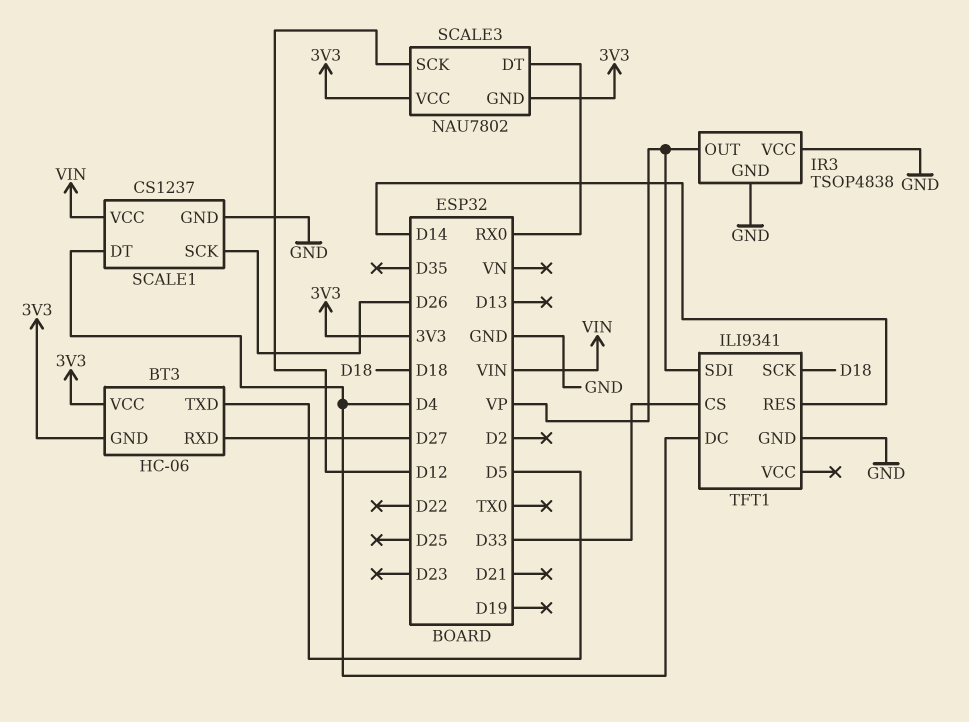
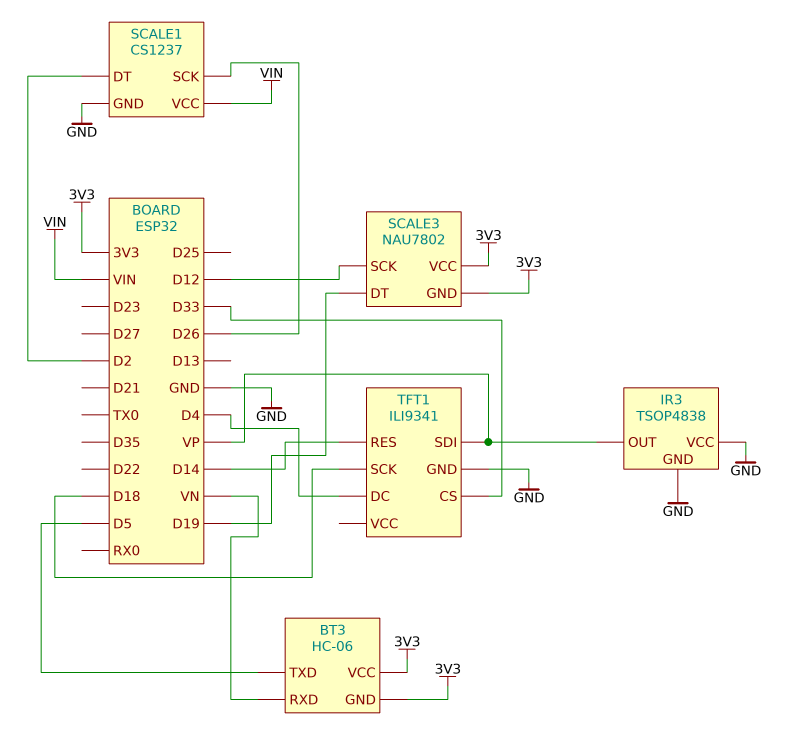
BT3 pin RXD: D27 -> VN
SCALE1 pin DT: D4 -> D2
SCALE3 pin DT: RX0 -> D19

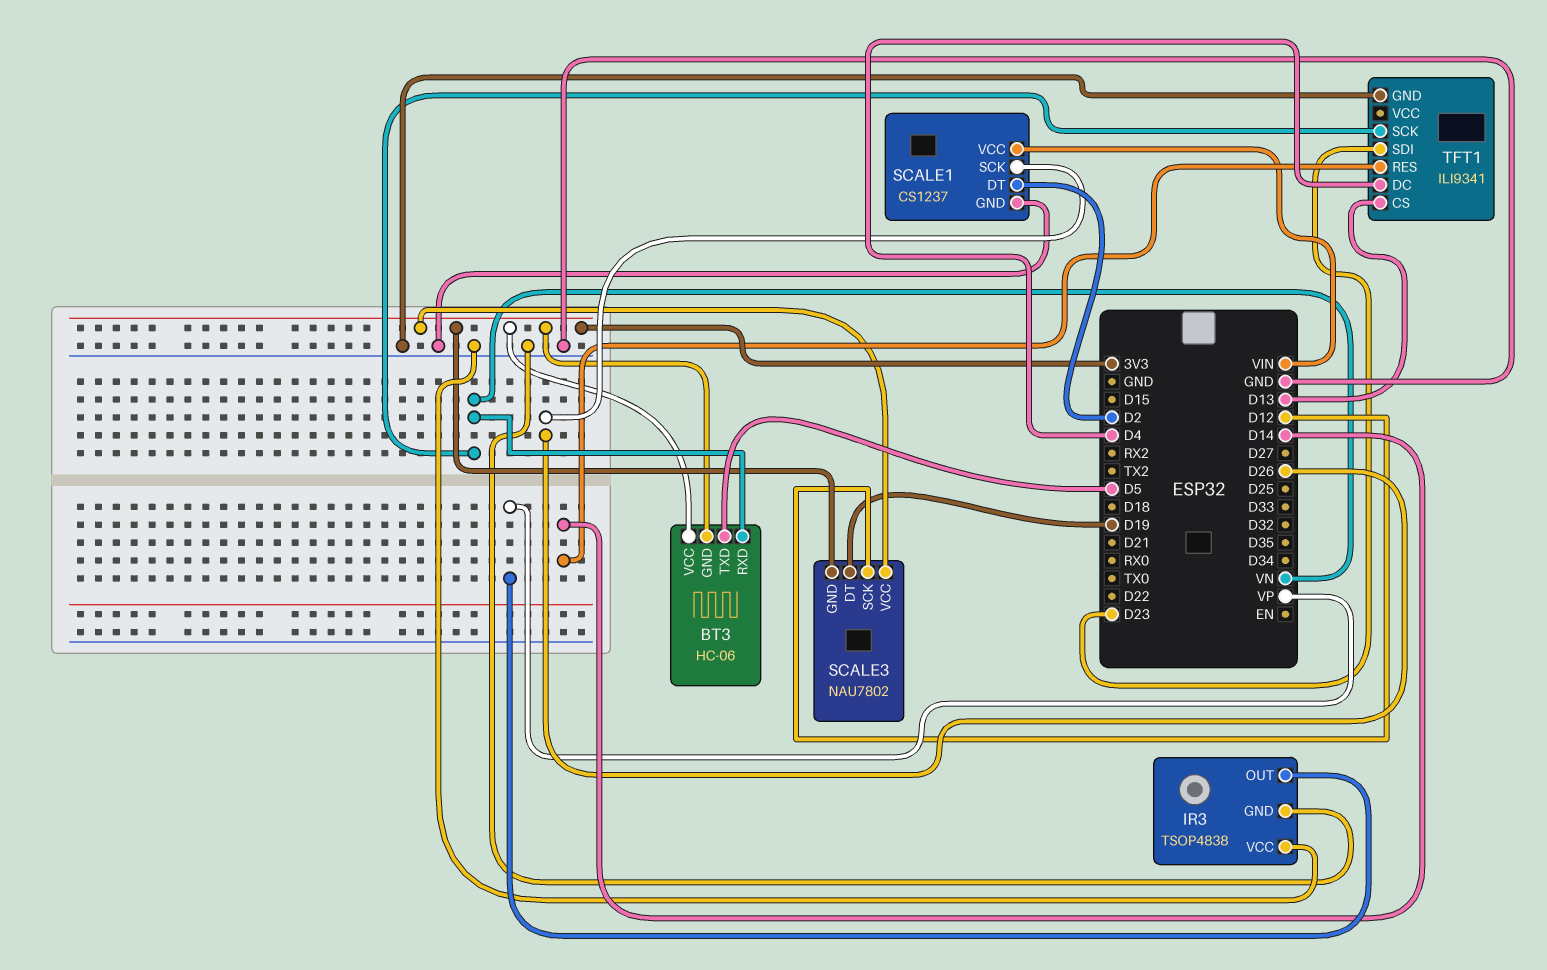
TFT1 pin CS: D33 -> D13
TFT1 pin SCK: D18 -> VN
TFT1 pin SDI: VP -> D23

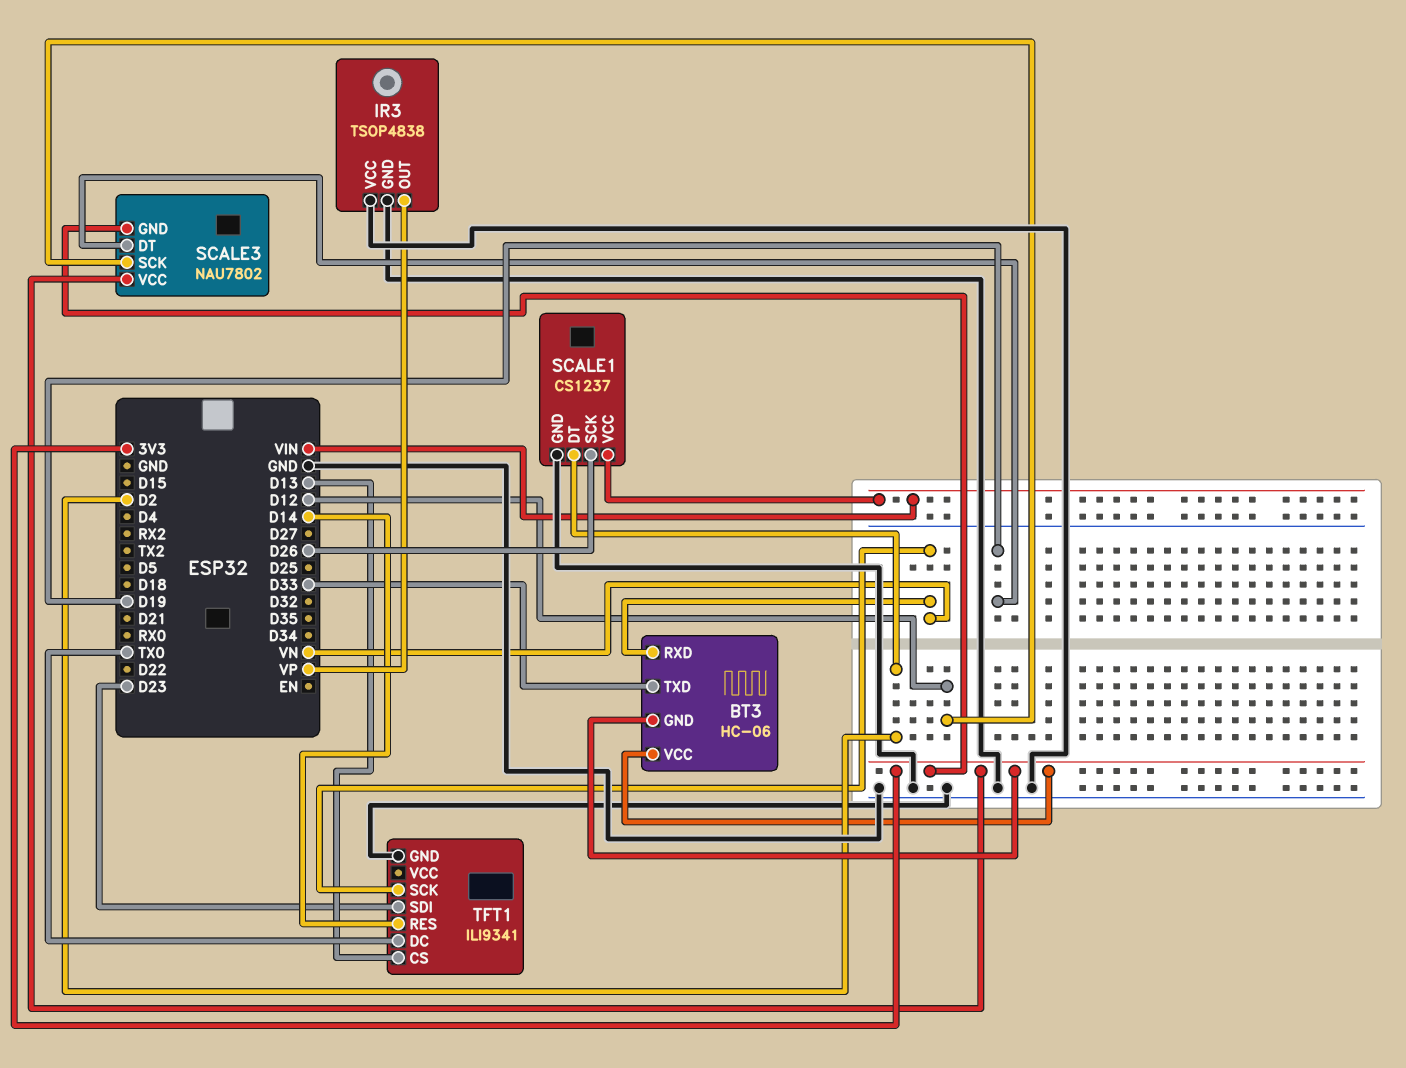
BT3 pin TXD: D5 -> D33
TFT1 pin DC: D4 -> TX0

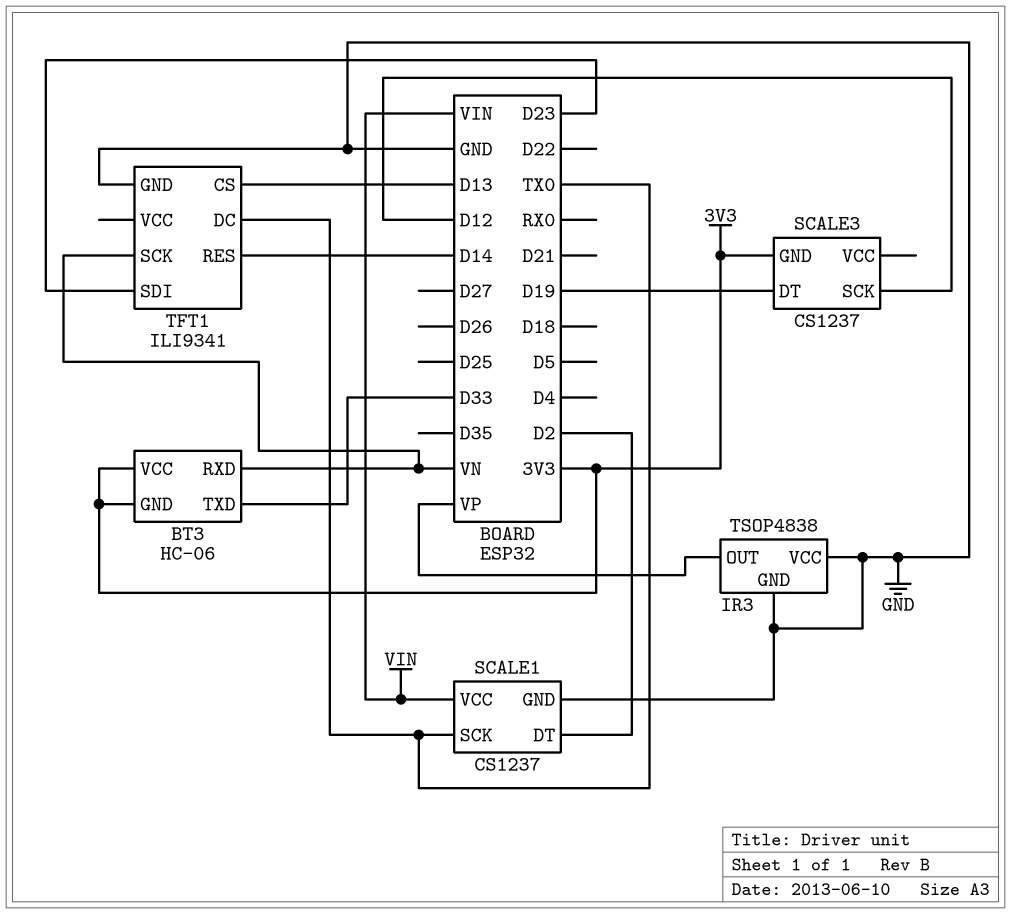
SCALE1 pin SCK: D26 -> TX0
SCALE3: NAU7802 -> CS1237
SCALE3 pin VCC: 3V3 -> none

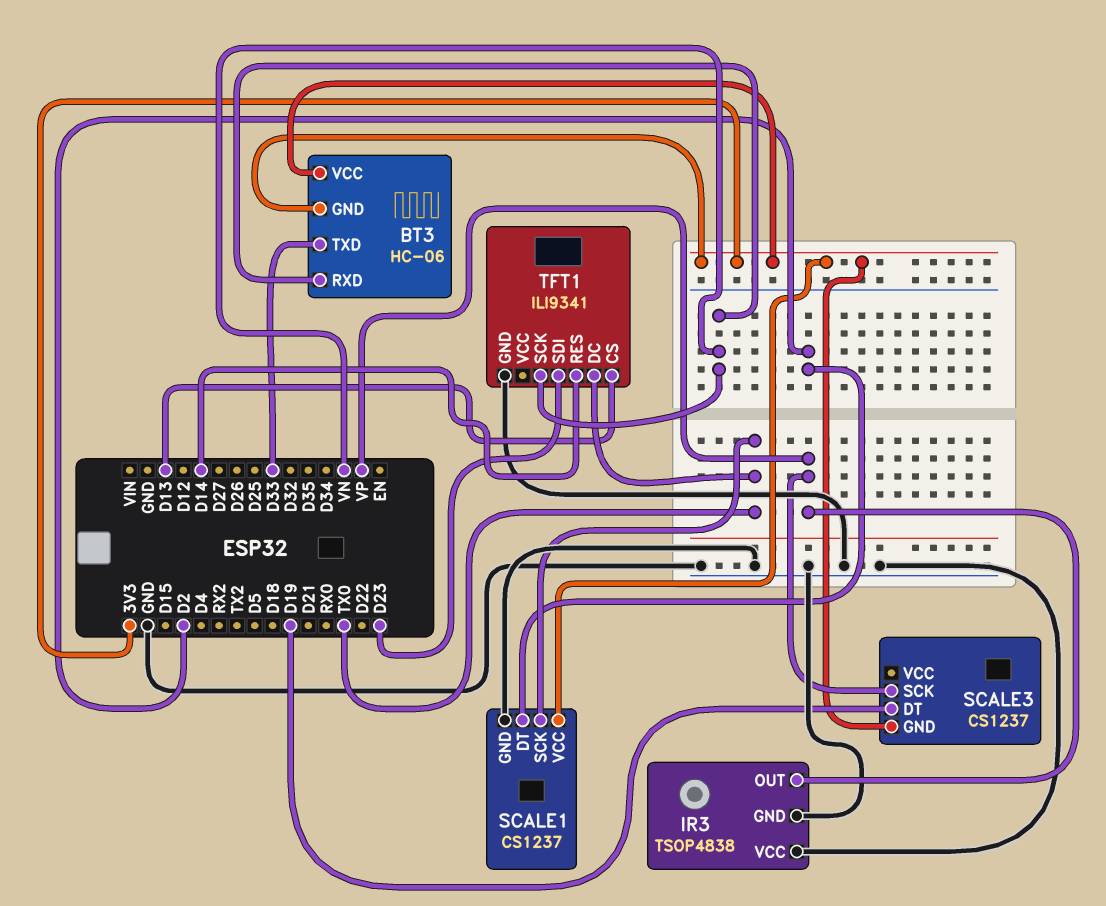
SCALE1 pin VCC: VIN -> 3V3
SCALE3 pin SCK: D12 -> VP

